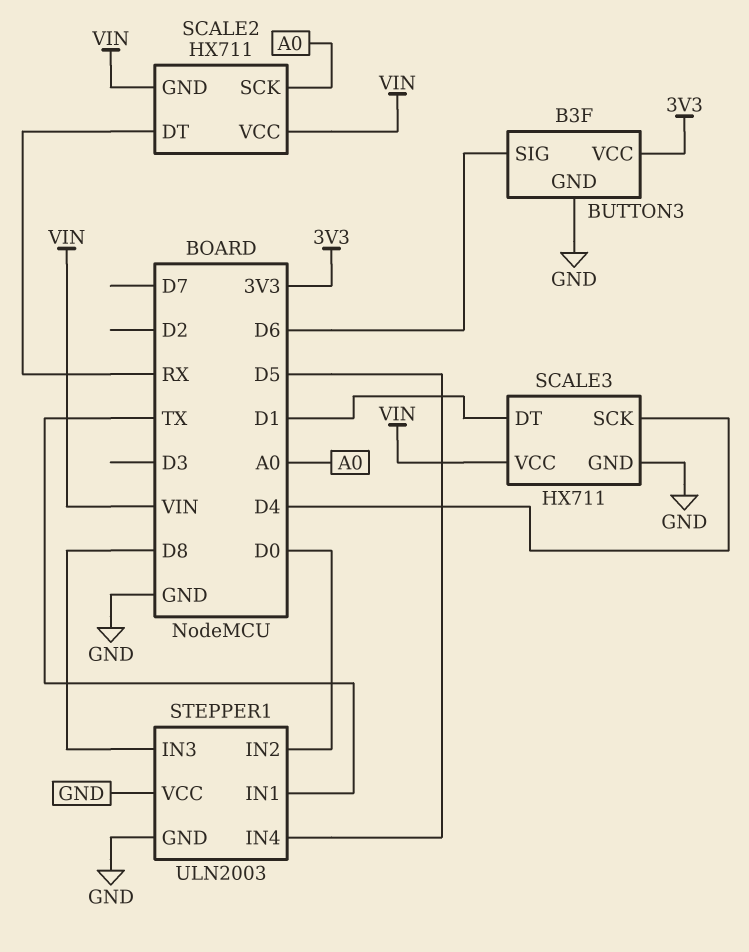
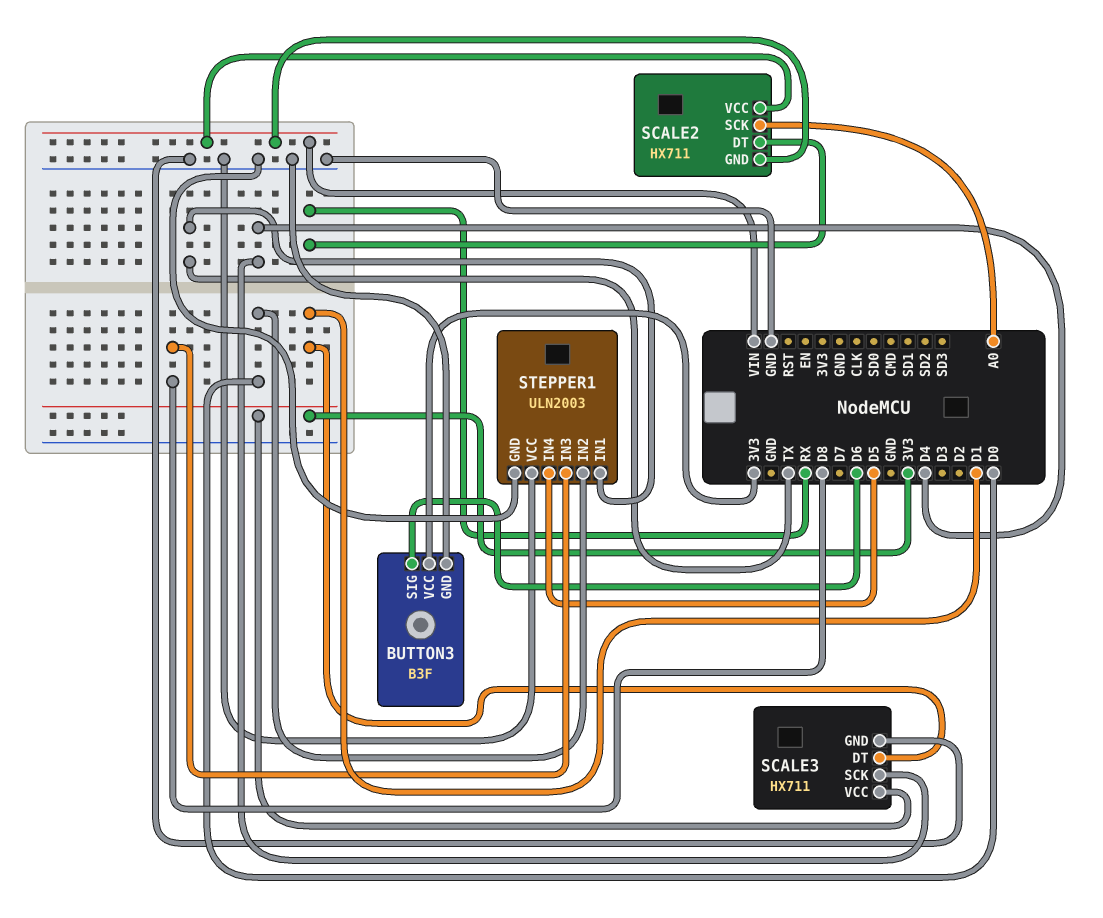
SCALE3 pin VCC: VIN -> 3V3

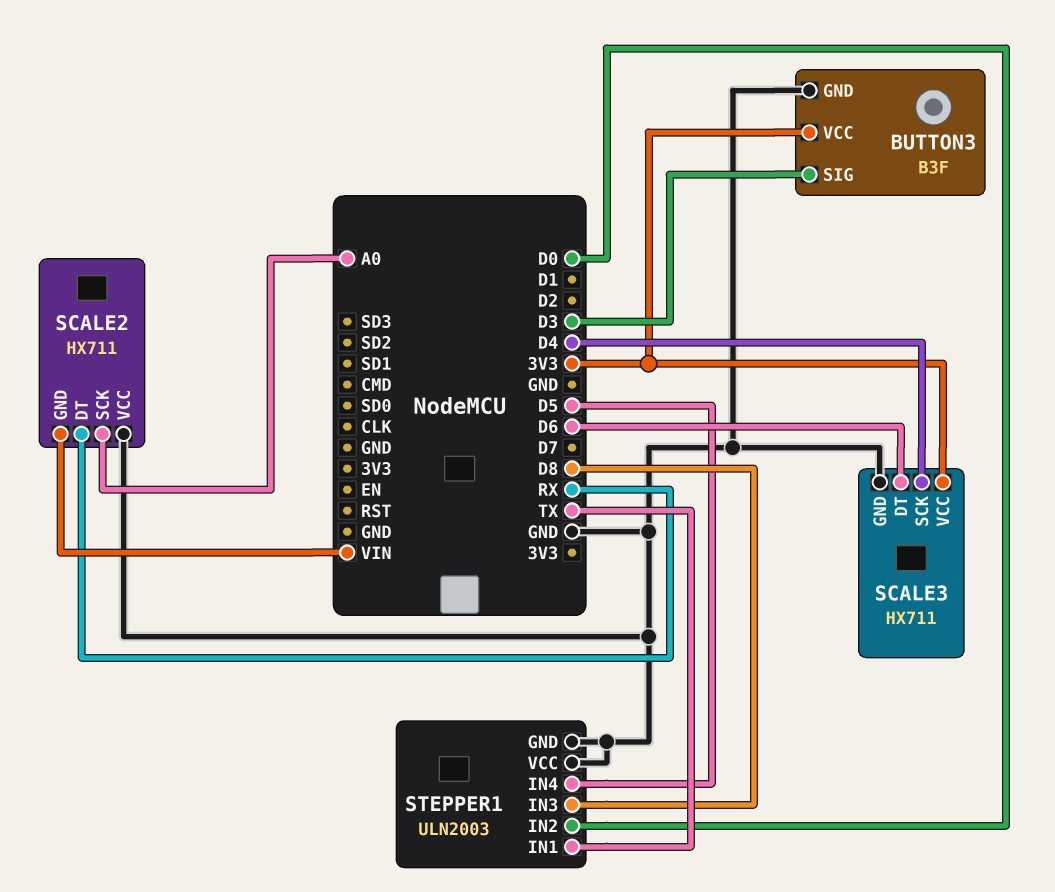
BUTTON3 pin SIG: D6 -> D3
SCALE2 pin VCC: VIN -> GND
SCALE3 pin DT: D1 -> D6

